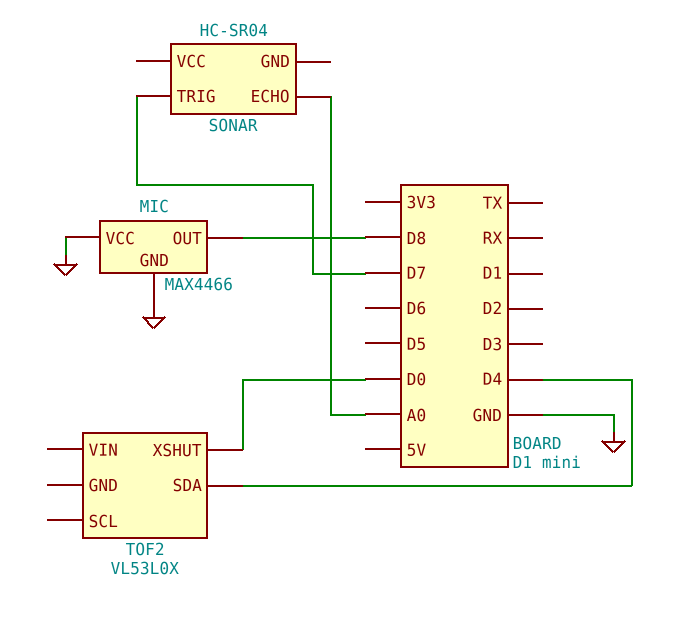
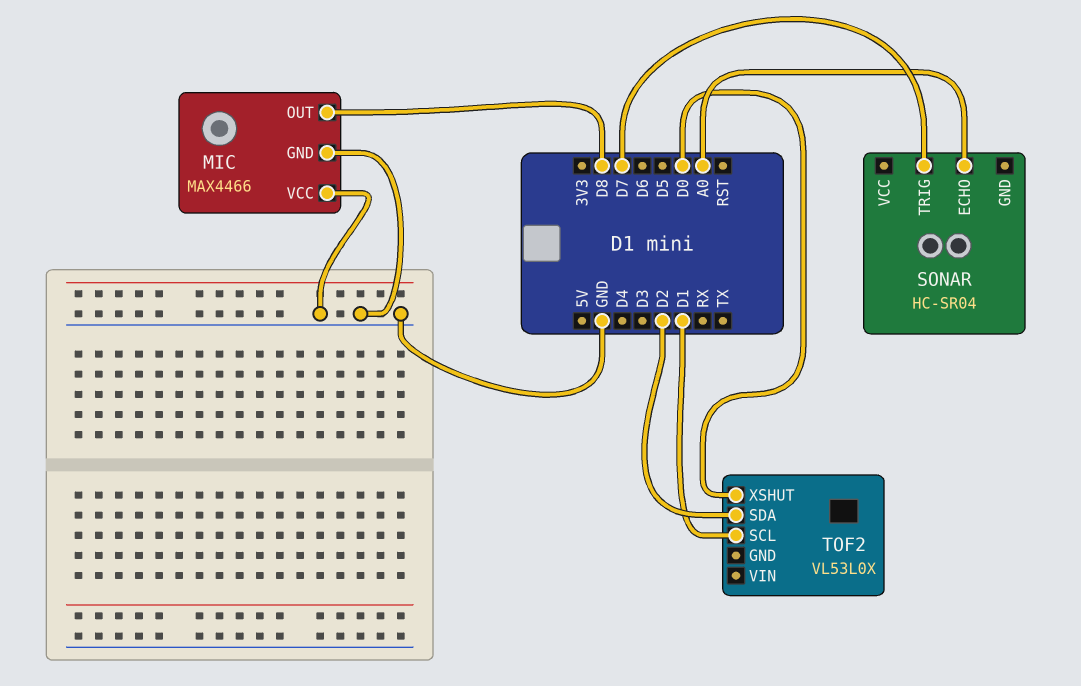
TOF2 pin SCL: none -> D1
TOF2 pin SDA: D4 -> D2

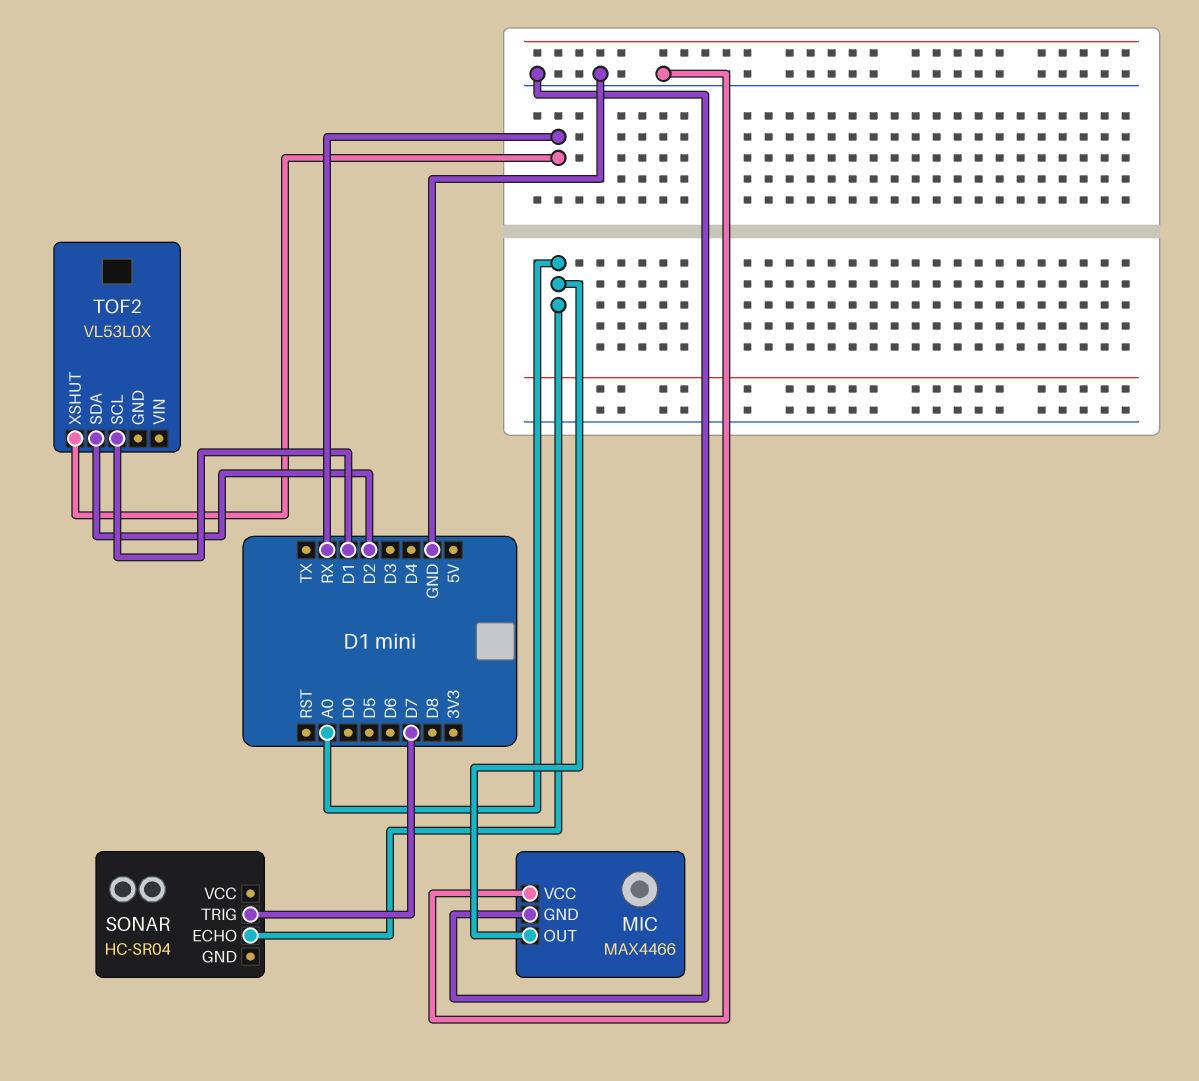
MIC pin OUT: D8 -> A0
TOF2 pin XSHUT: D0 -> RX

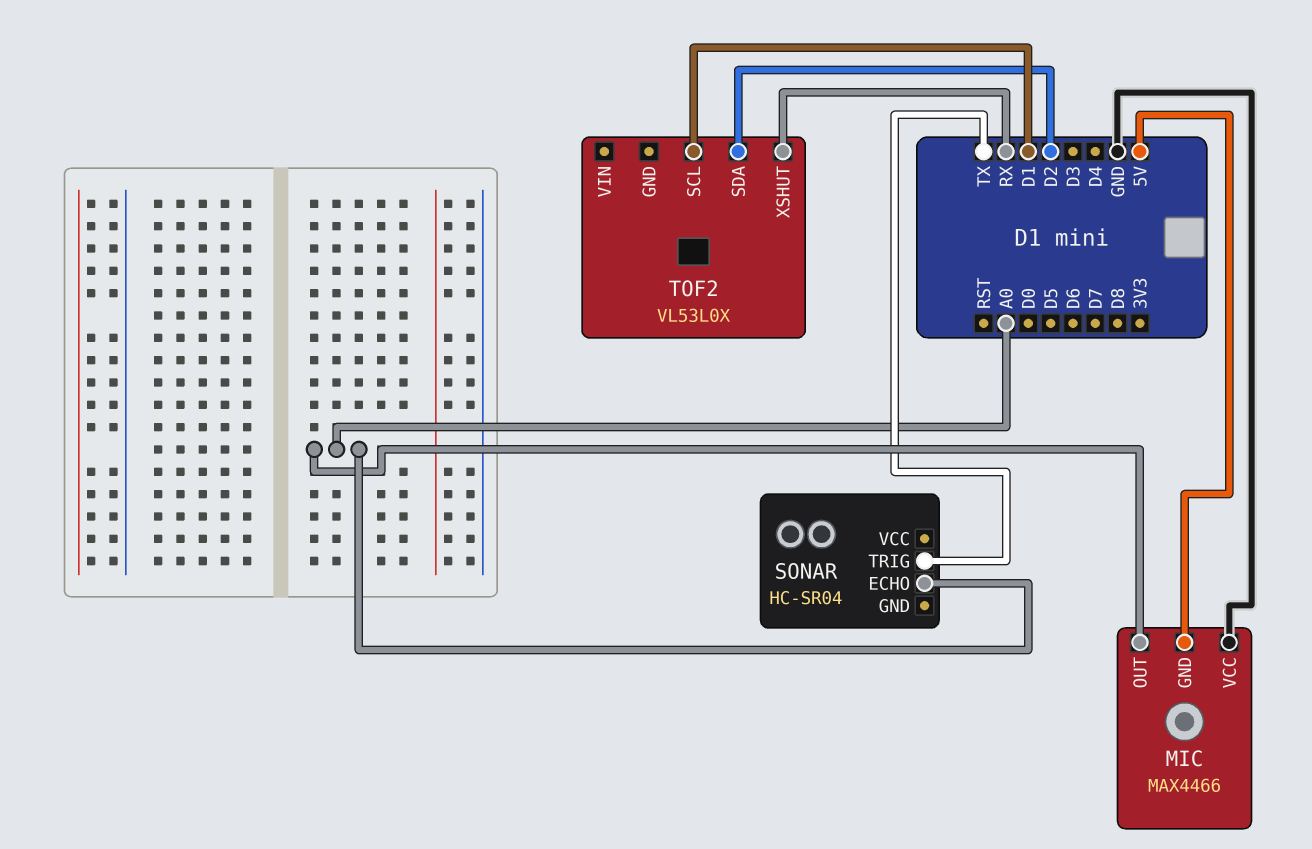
MIC pin GND: GND -> 5V
SONAR pin TRIG: D7 -> TX

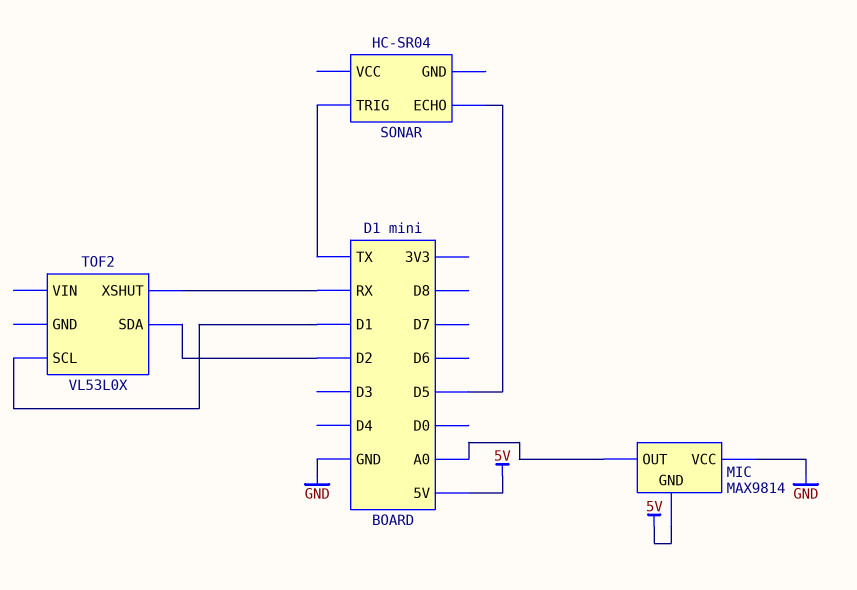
MIC: MAX4466 -> MAX9814
SONAR pin ECHO: A0 -> D5

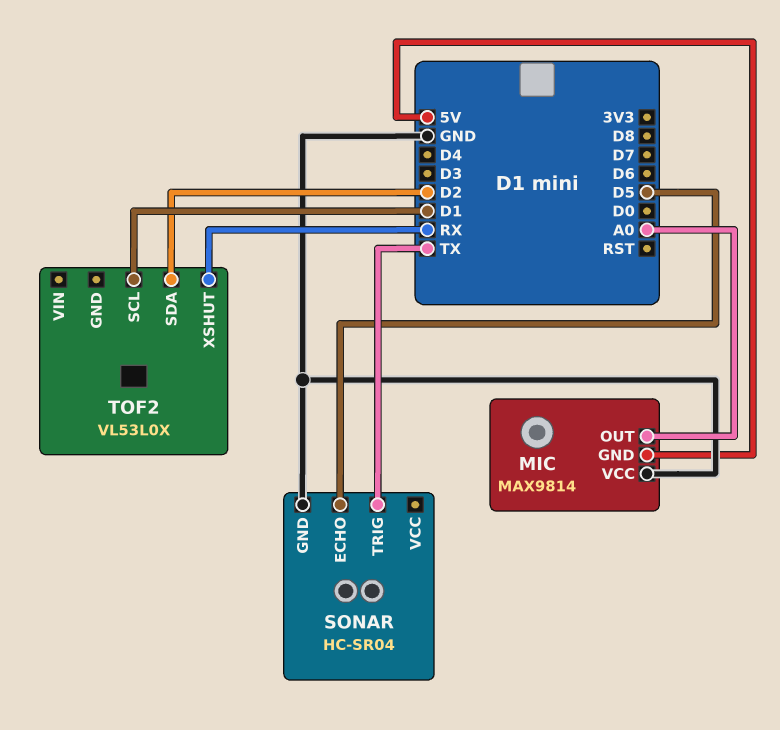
SONAR pin GND: none -> GND

